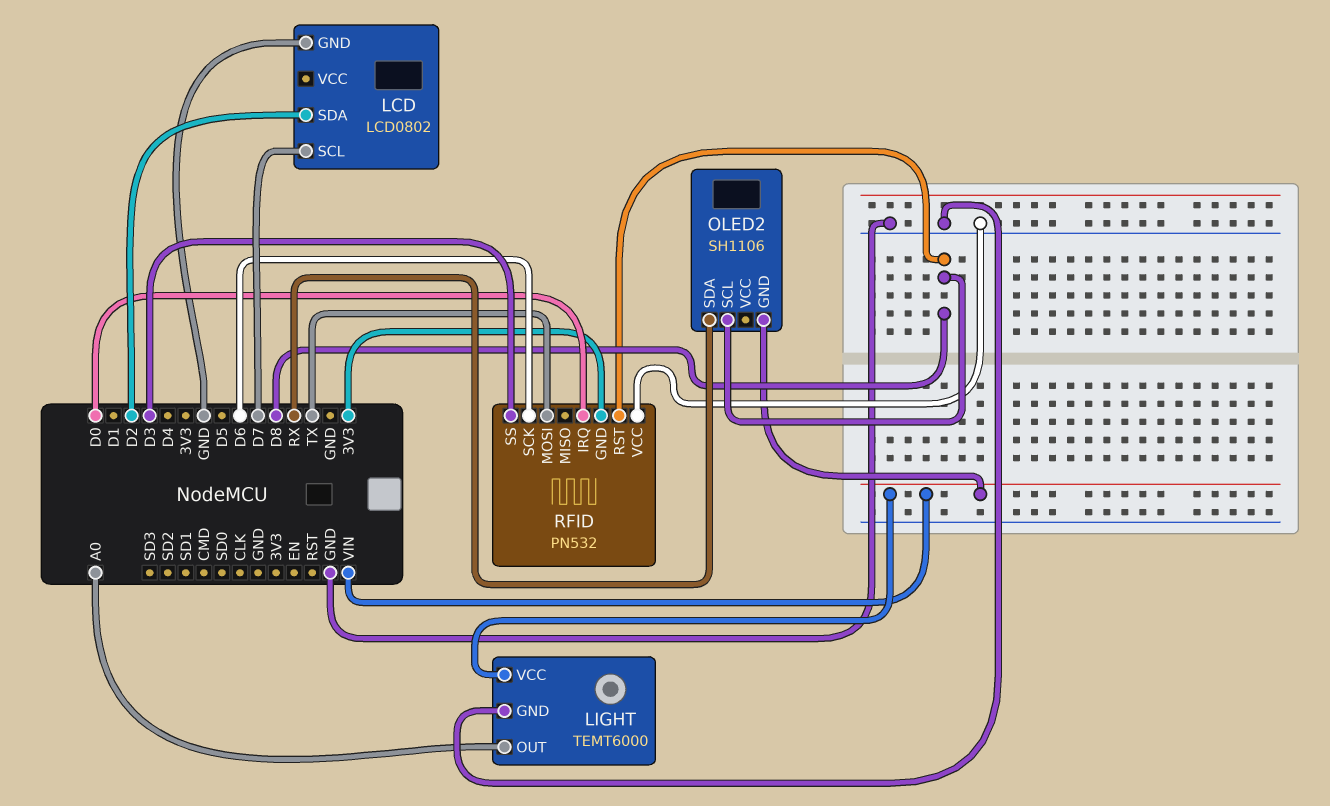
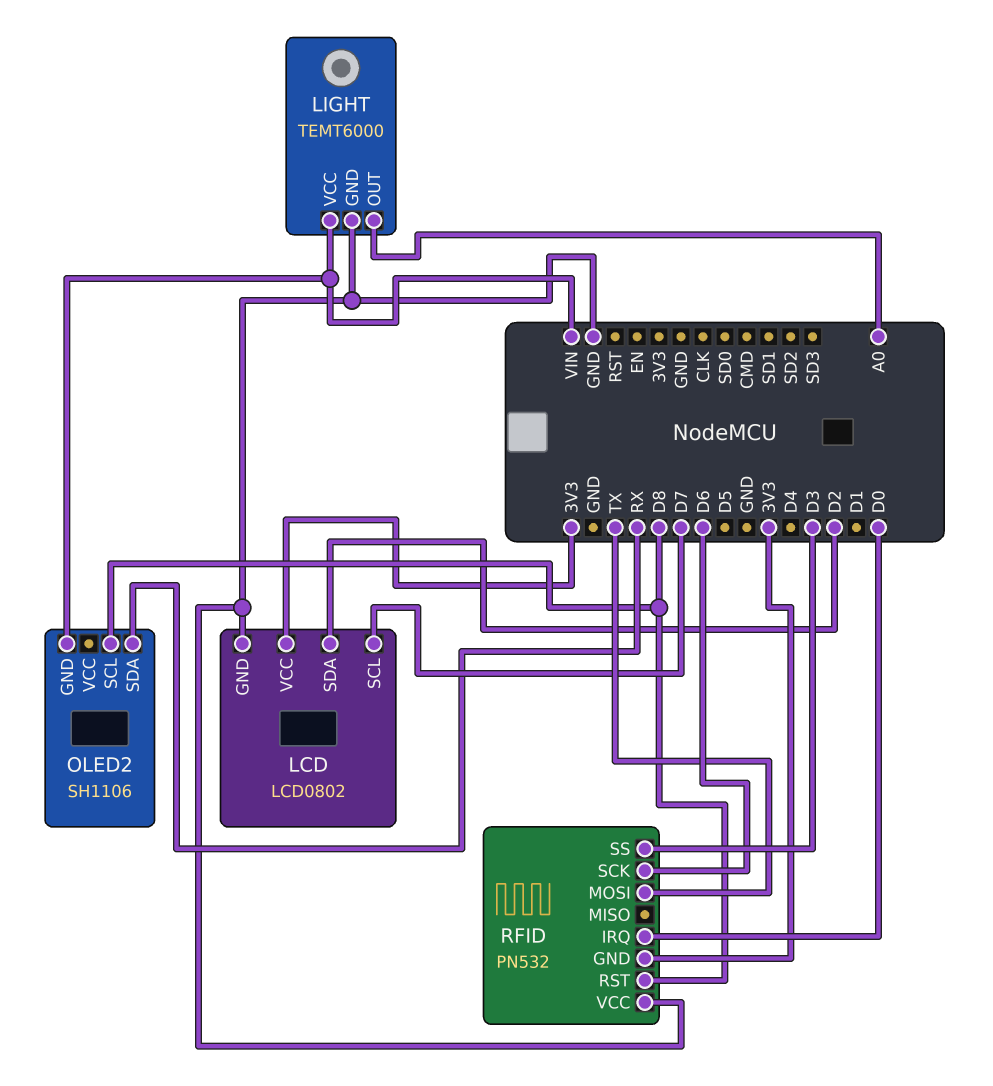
LCD pin VCC: none -> 3V3

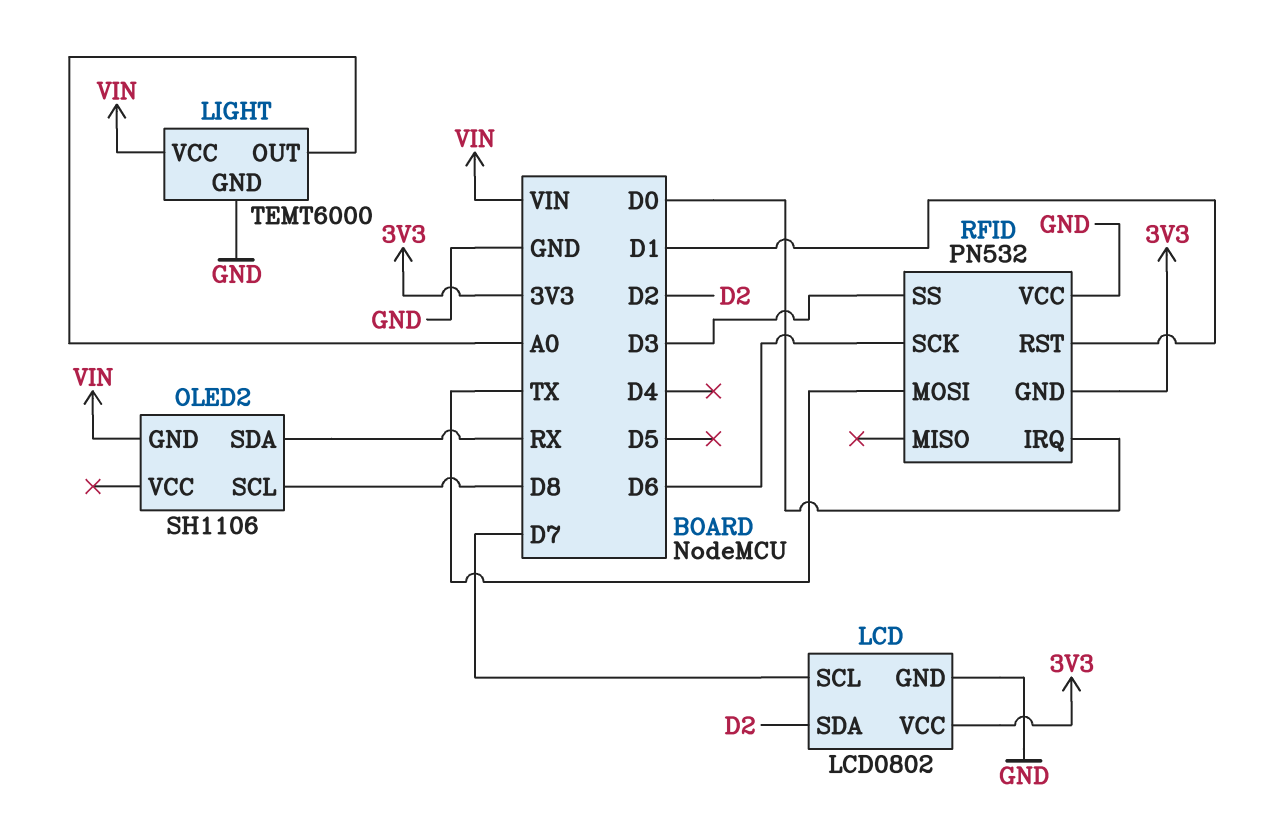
RFID pin RST: D8 -> D1

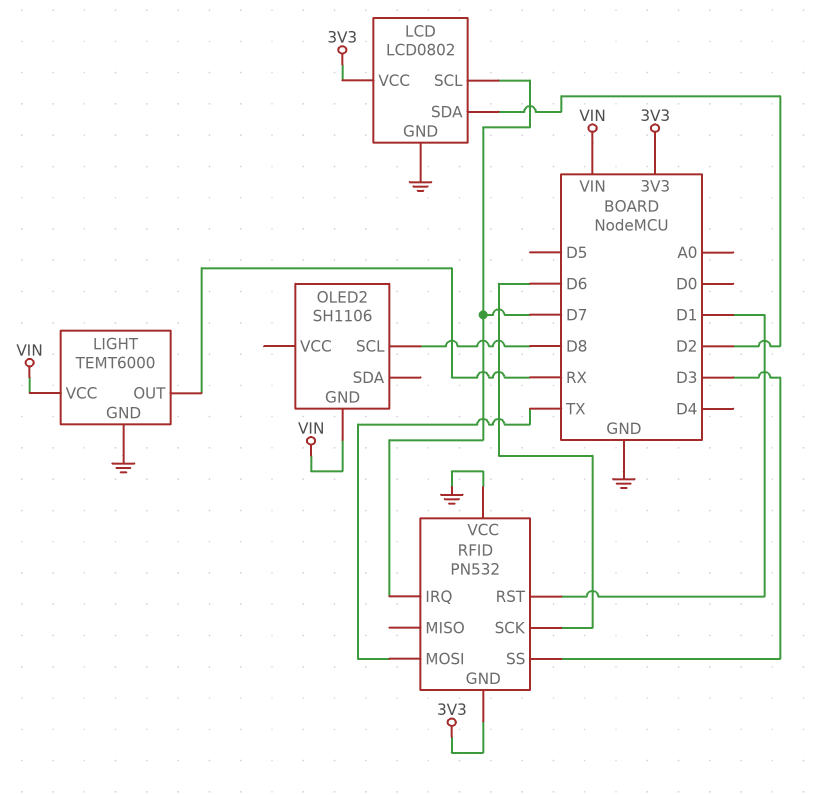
LIGHT pin OUT: A0 -> RX
OLED2 pin SDA: RX -> none
RFID pin IRQ: D0 -> D7

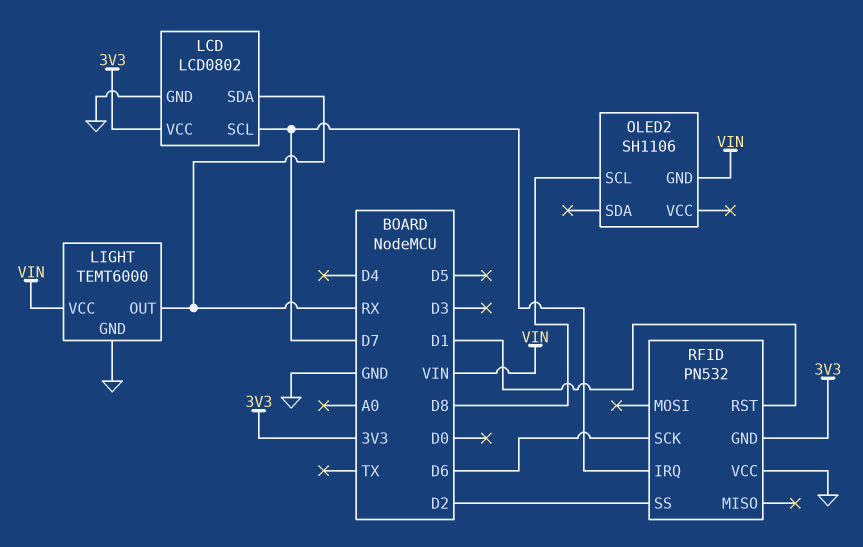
LCD pin SDA: D2 -> RX
RFID pin MOSI: TX -> none
RFID pin SS: D3 -> D2

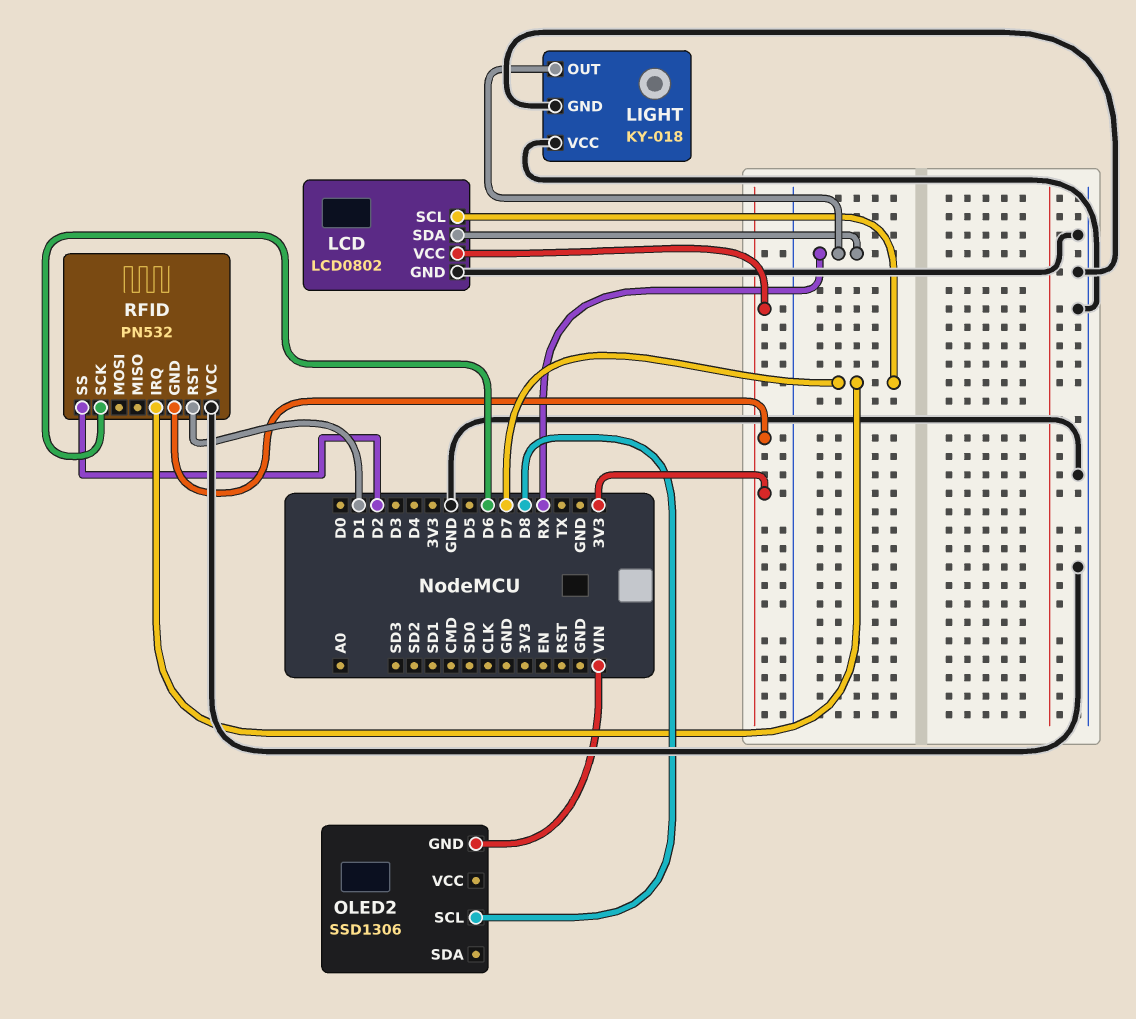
LIGHT: TEMT6000 -> KY-018
LIGHT pin VCC: VIN -> GND
OLED2: SH1106 -> SSD1306

